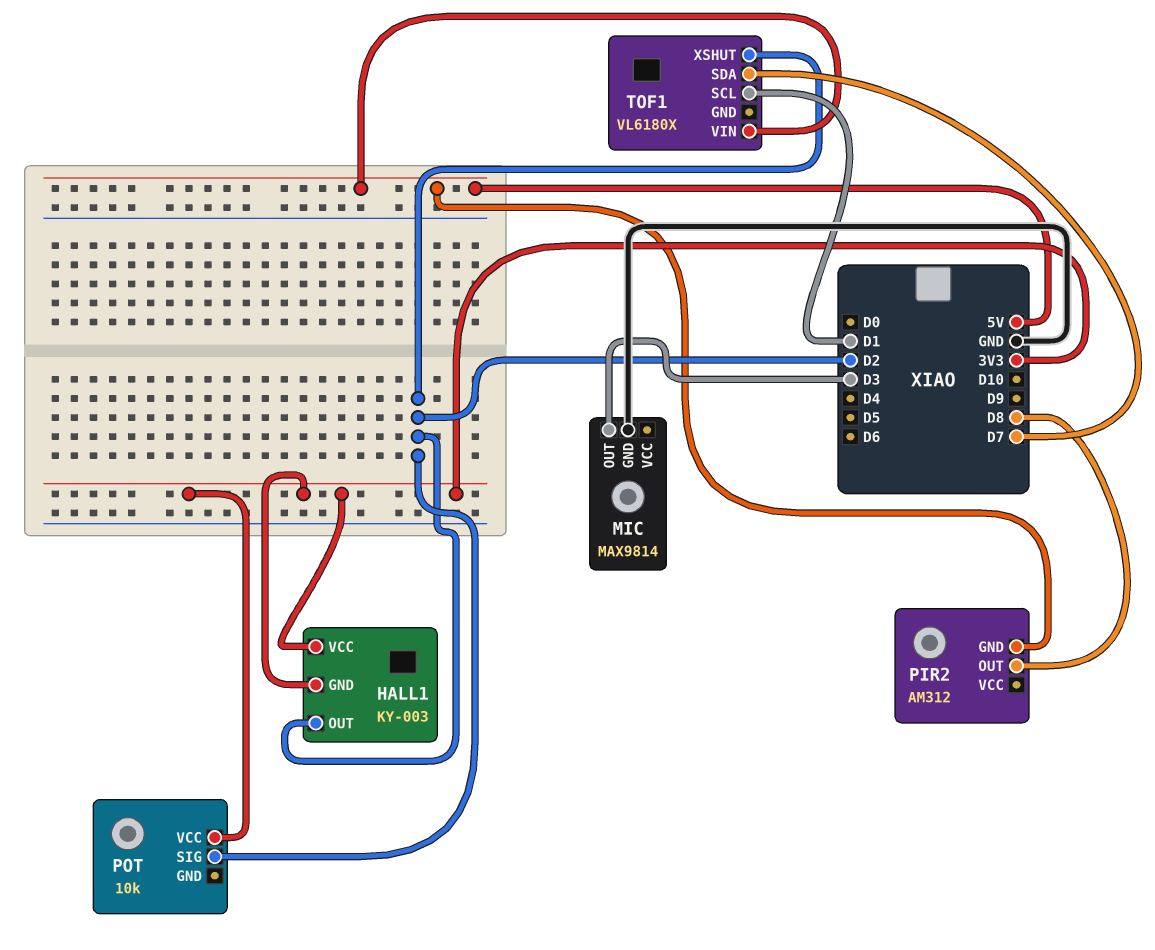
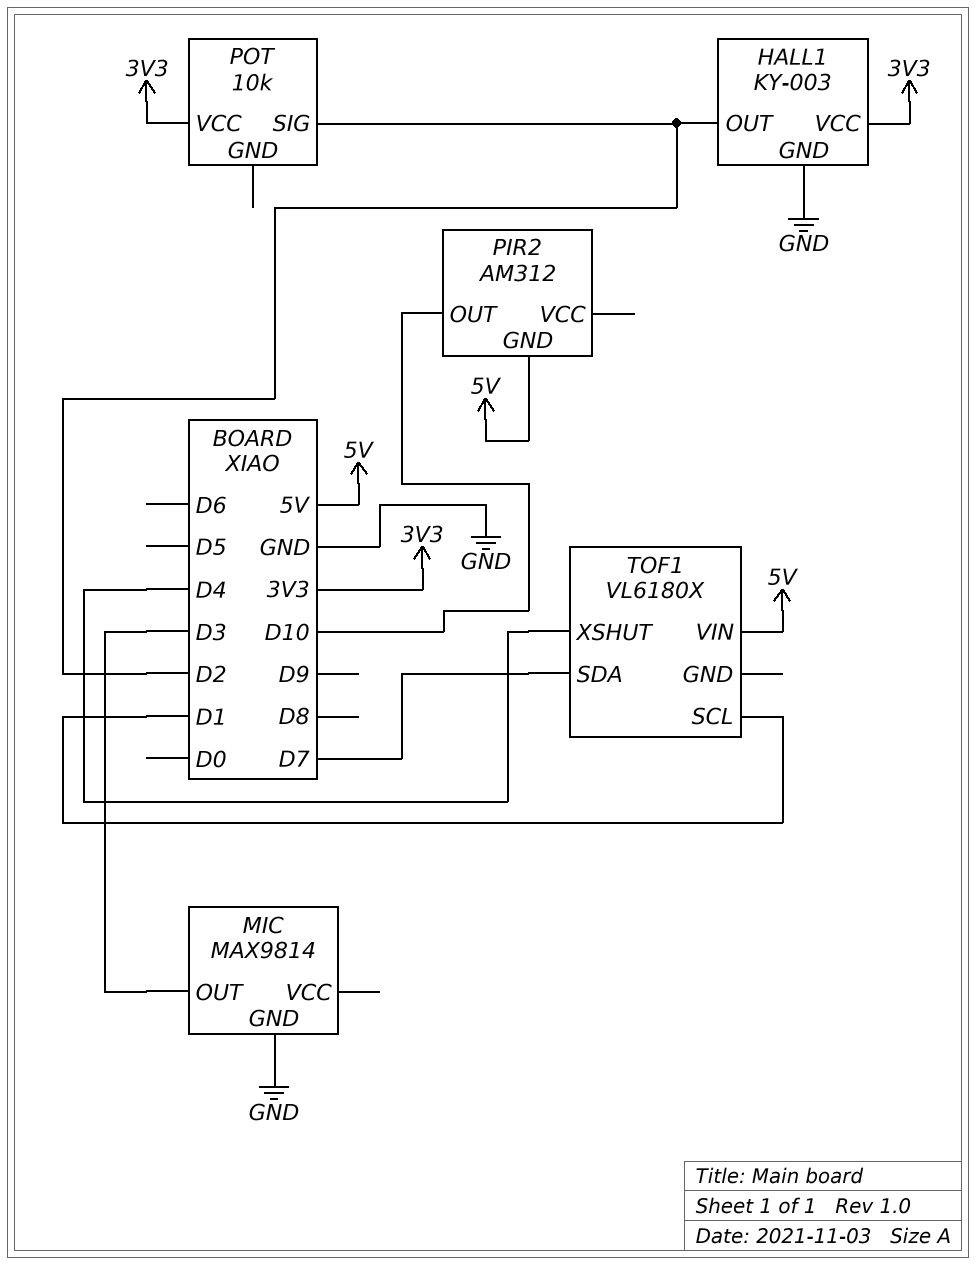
HALL1 pin GND: 3V3 -> GND
PIR2 pin OUT: D8 -> D10
TOF1 pin XSHUT: D2 -> D4

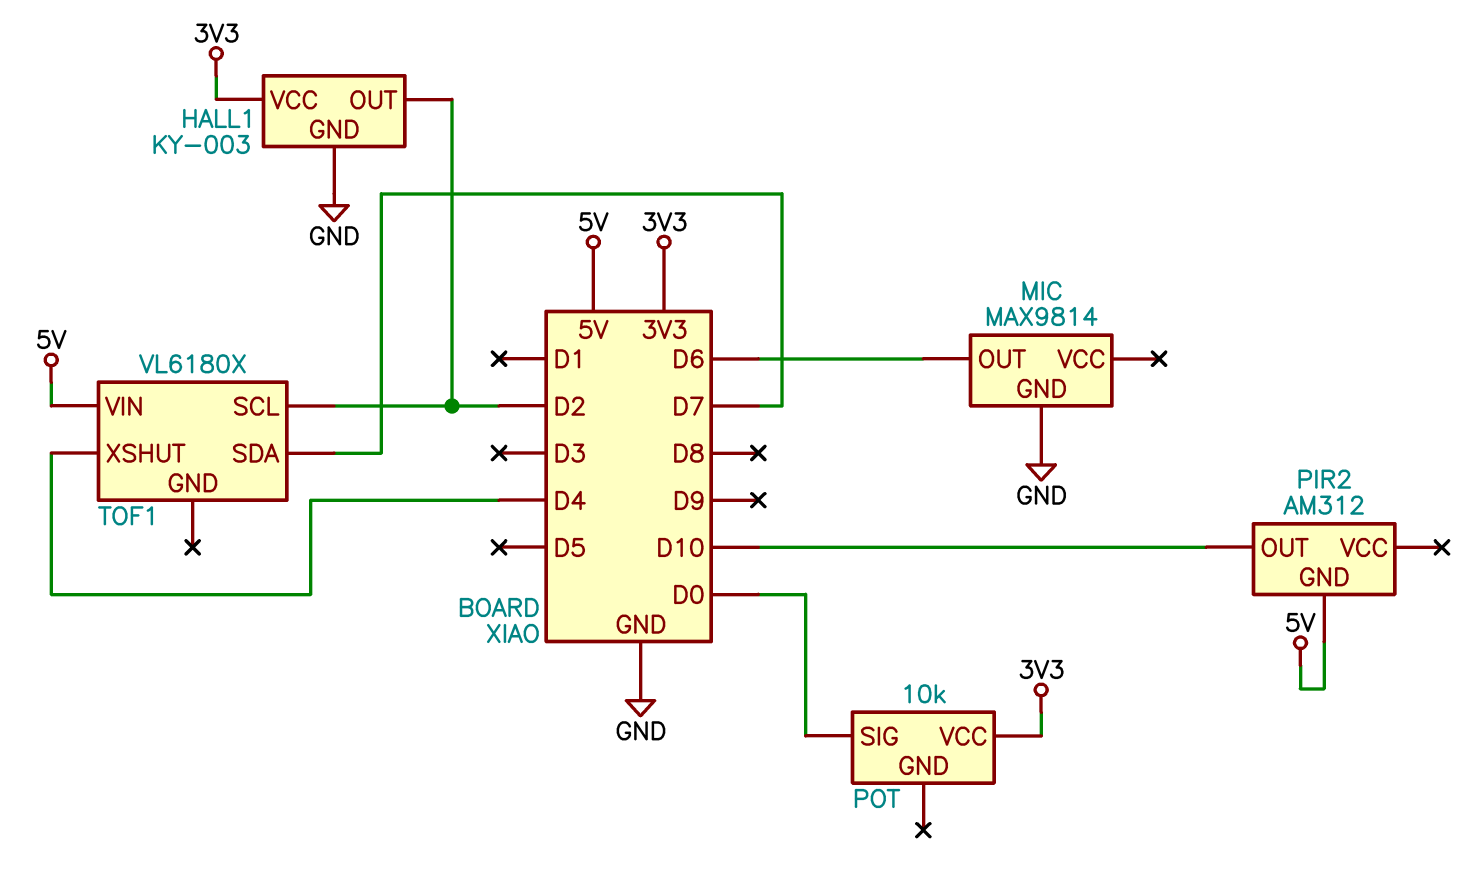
MIC pin OUT: D3 -> D6
POT pin SIG: D2 -> D0
TOF1 pin SCL: D1 -> D2

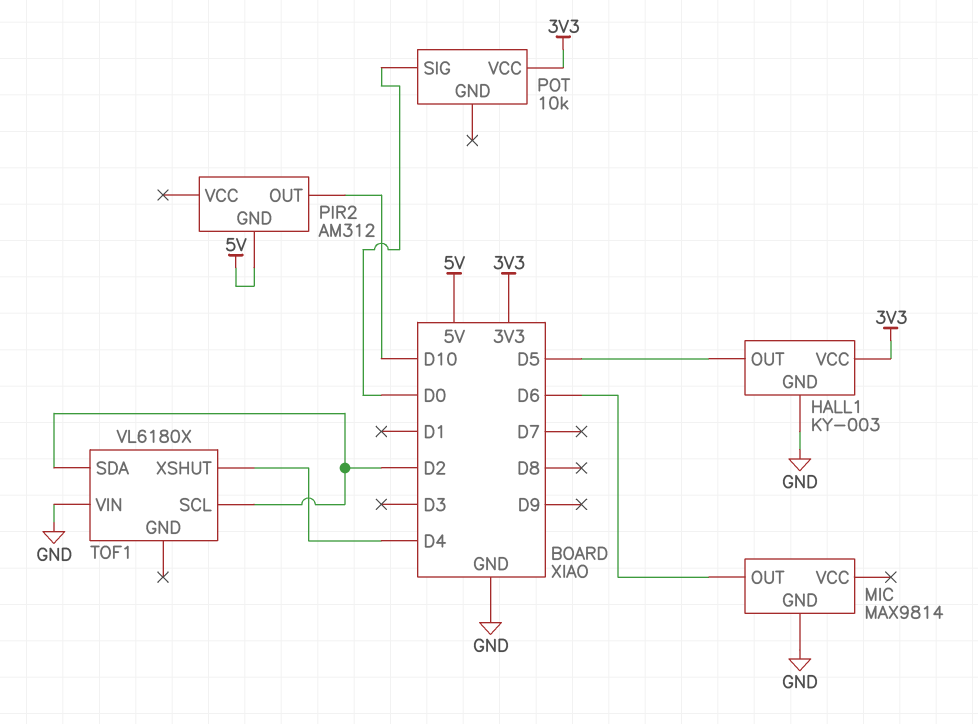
HALL1 pin OUT: D2 -> D5
TOF1 pin SDA: D7 -> D2
TOF1 pin VIN: 5V -> GND

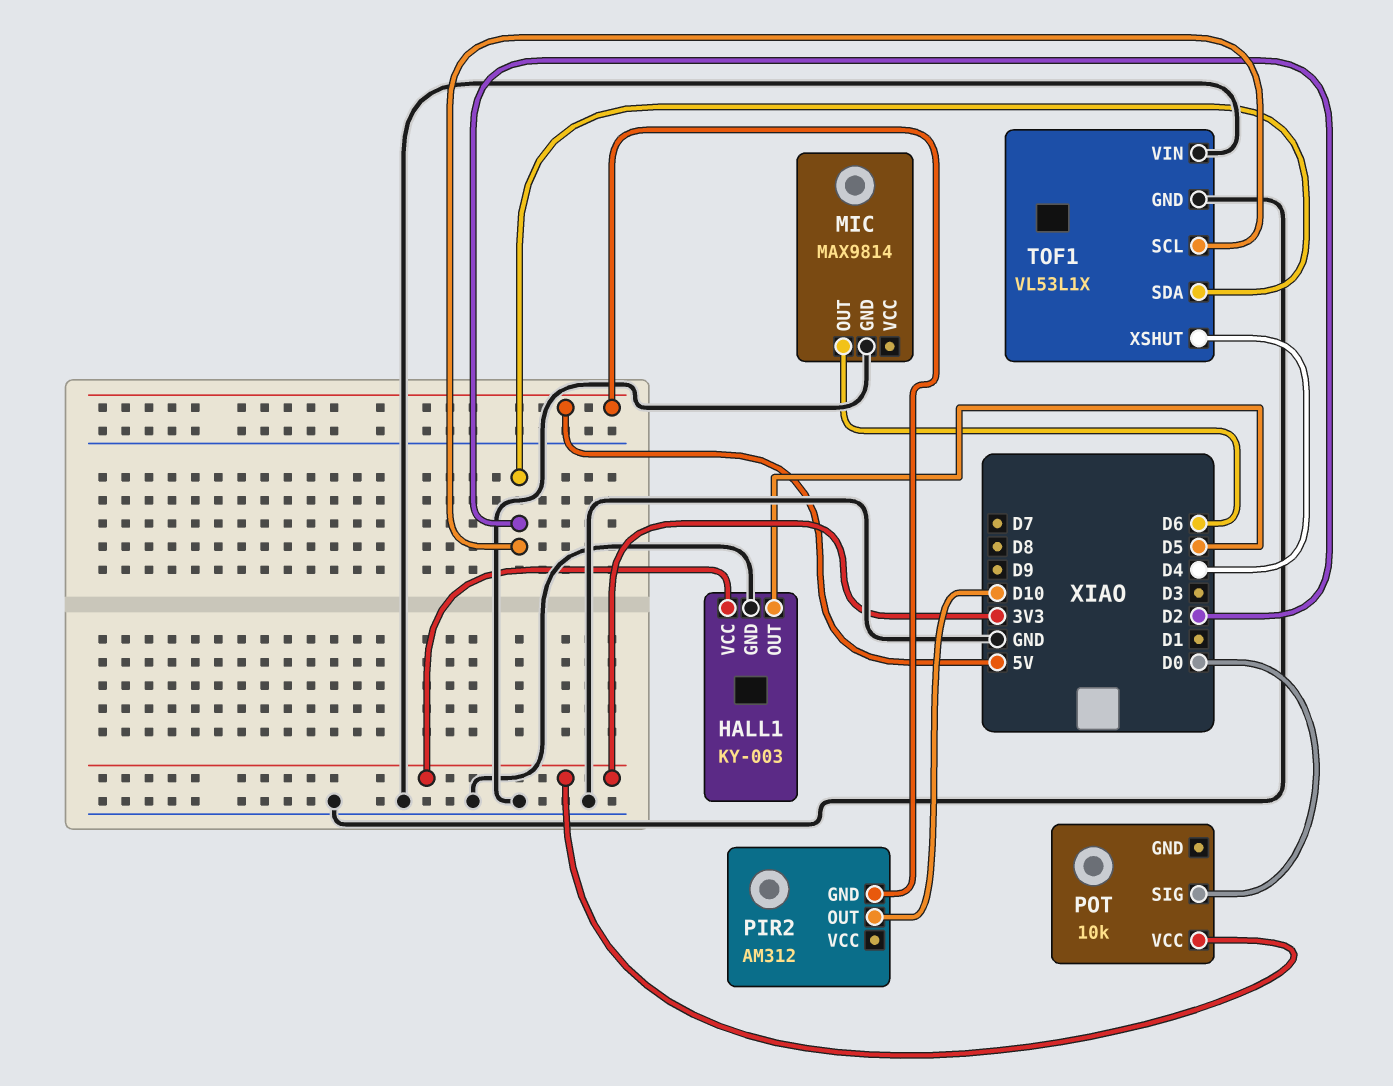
TOF1: VL6180X -> VL53L1X
TOF1 pin GND: none -> GND

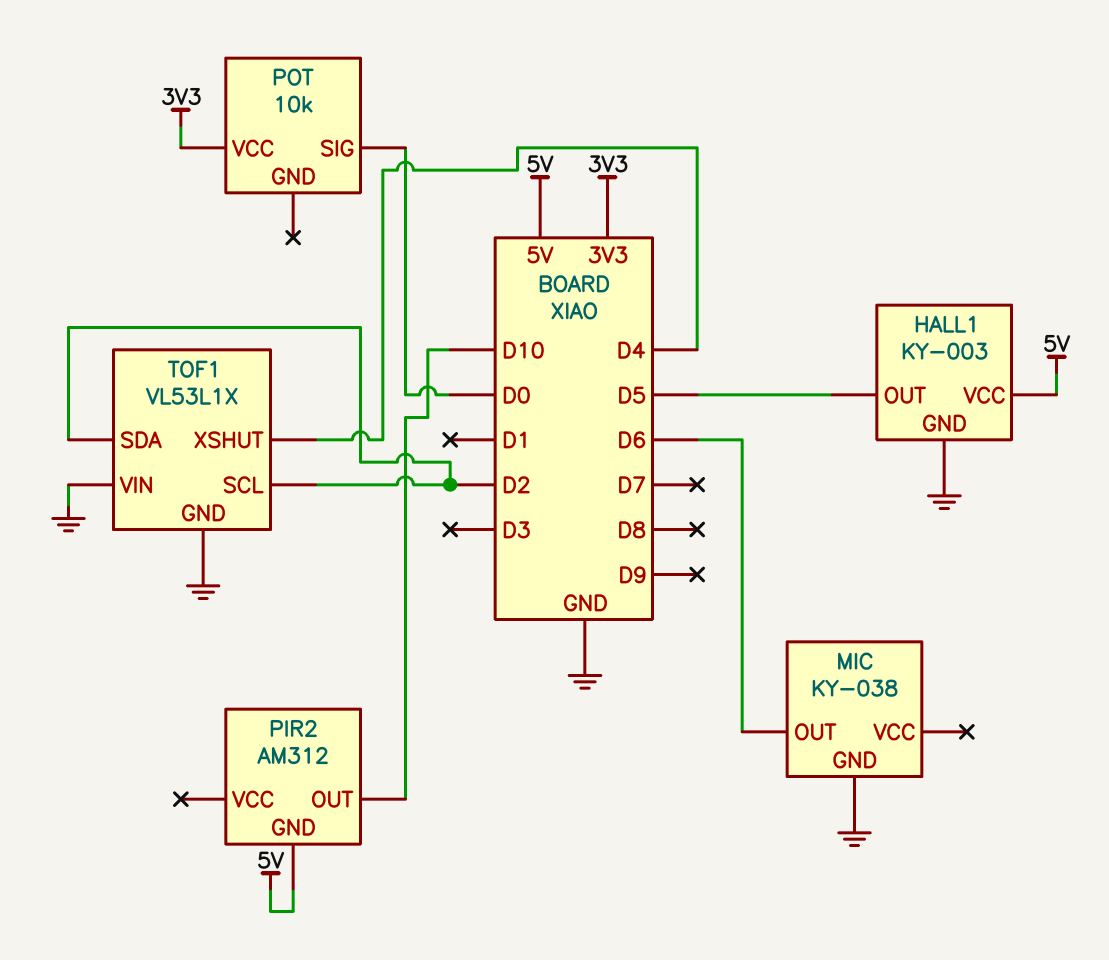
HALL1 pin VCC: 3V3 -> 5V
MIC: MAX9814 -> KY-038

